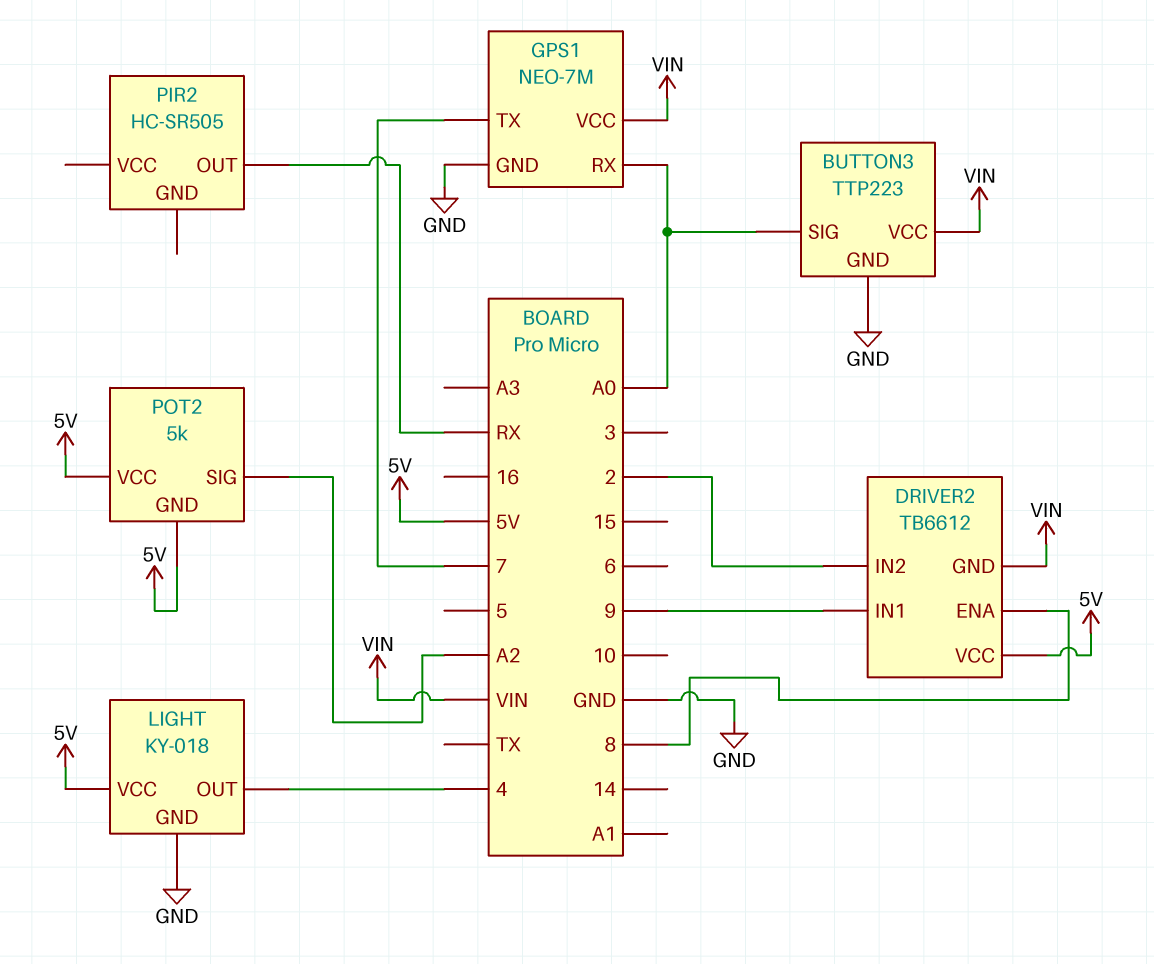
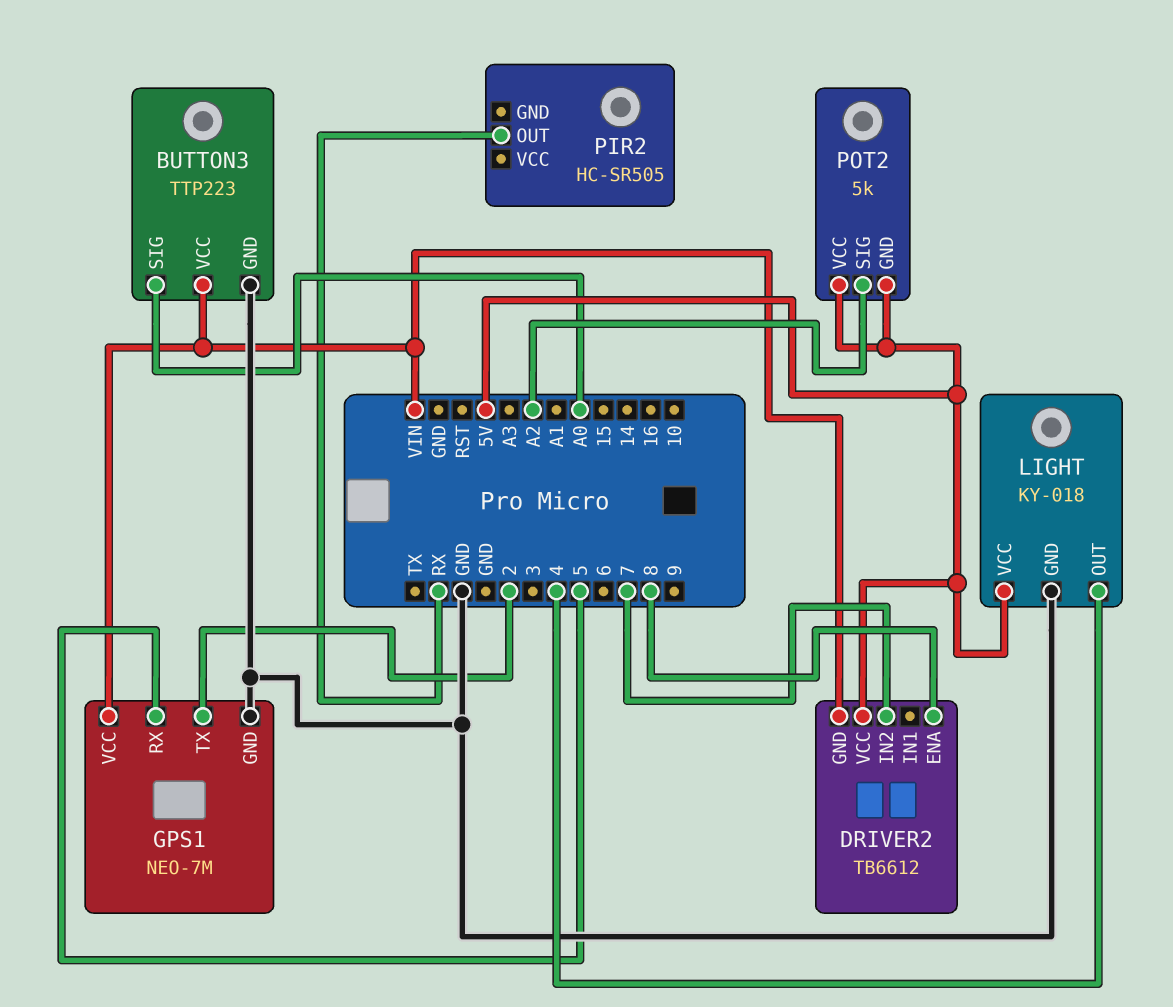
DRIVER2 pin IN1: 9 -> none
DRIVER2 pin IN2: 2 -> 7
GPS1 pin RX: A0 -> 5
GPS1 pin TX: 7 -> 2

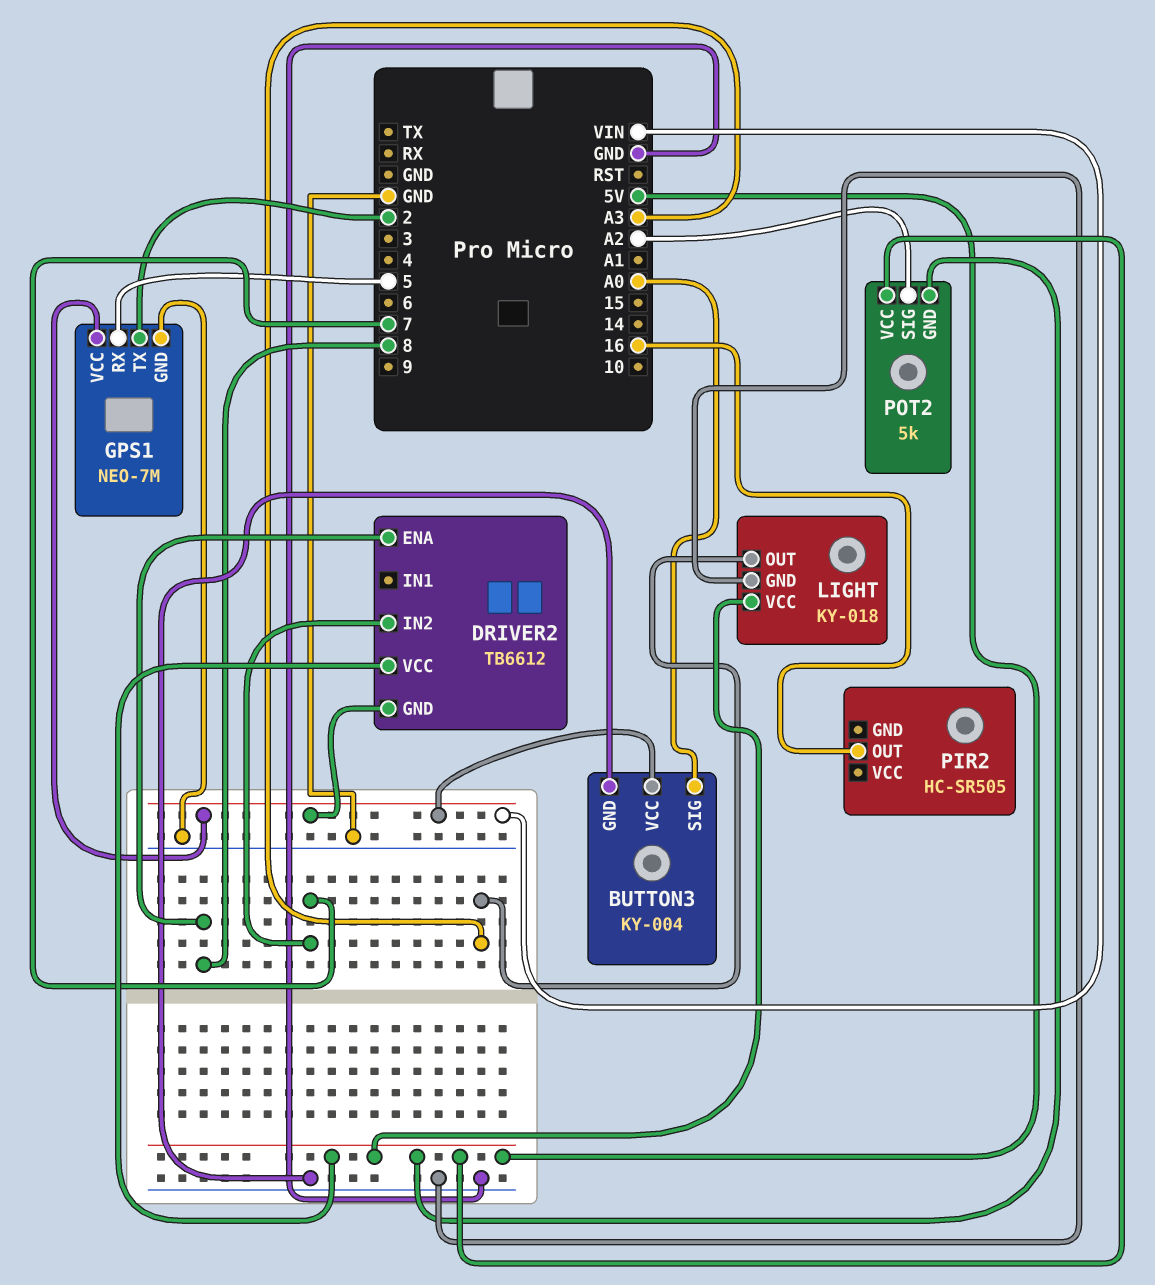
BUTTON3: TTP223 -> KY-004
LIGHT pin OUT: 4 -> A3
PIR2 pin OUT: RX -> 16

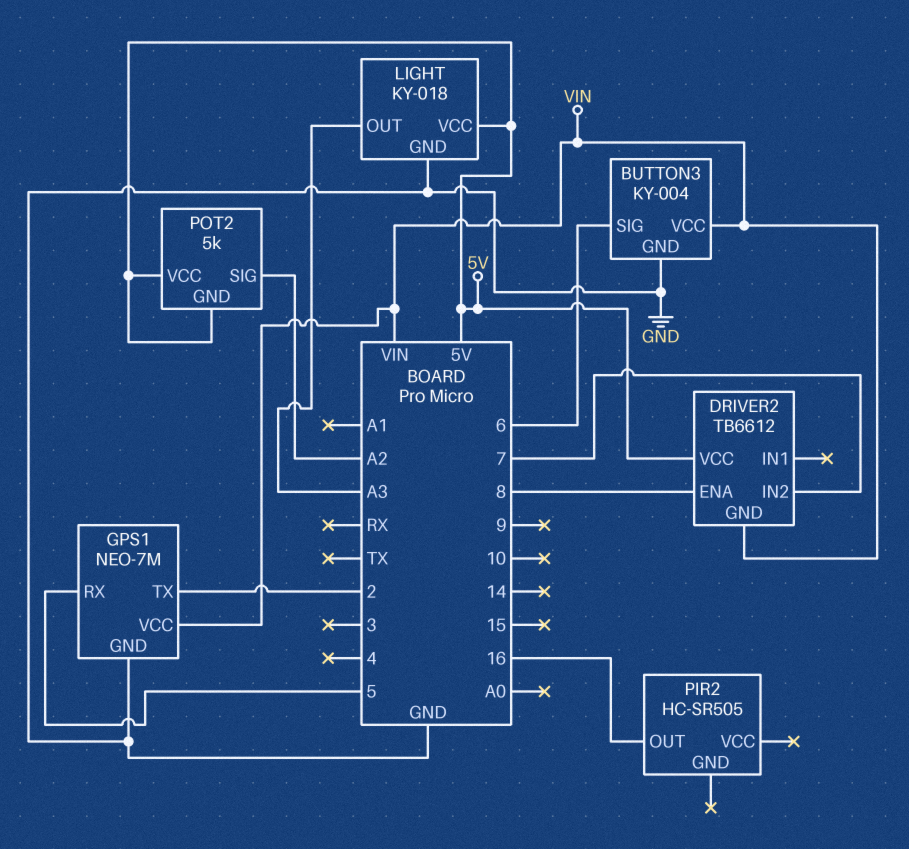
BUTTON3 pin SIG: A0 -> 6

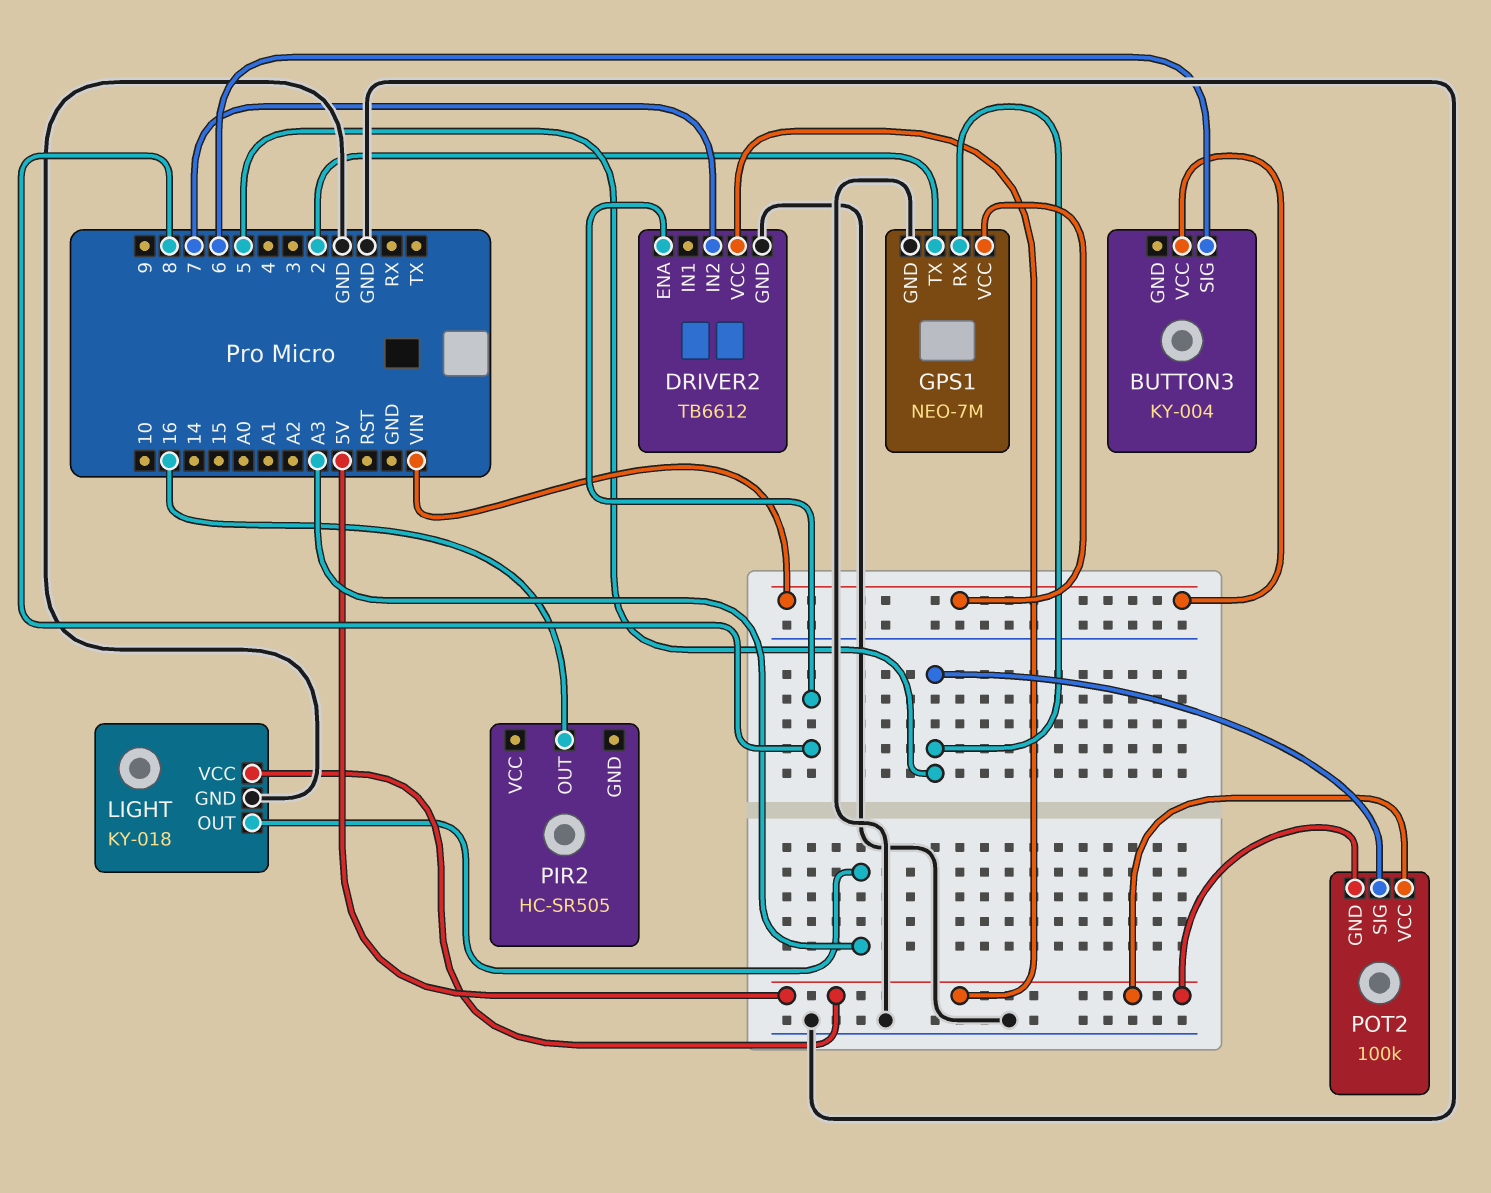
BUTTON3 pin GND: GND -> none
DRIVER2 pin GND: VIN -> GND
POT2: 5k -> 100k
POT2 pin SIG: A2 -> 5

